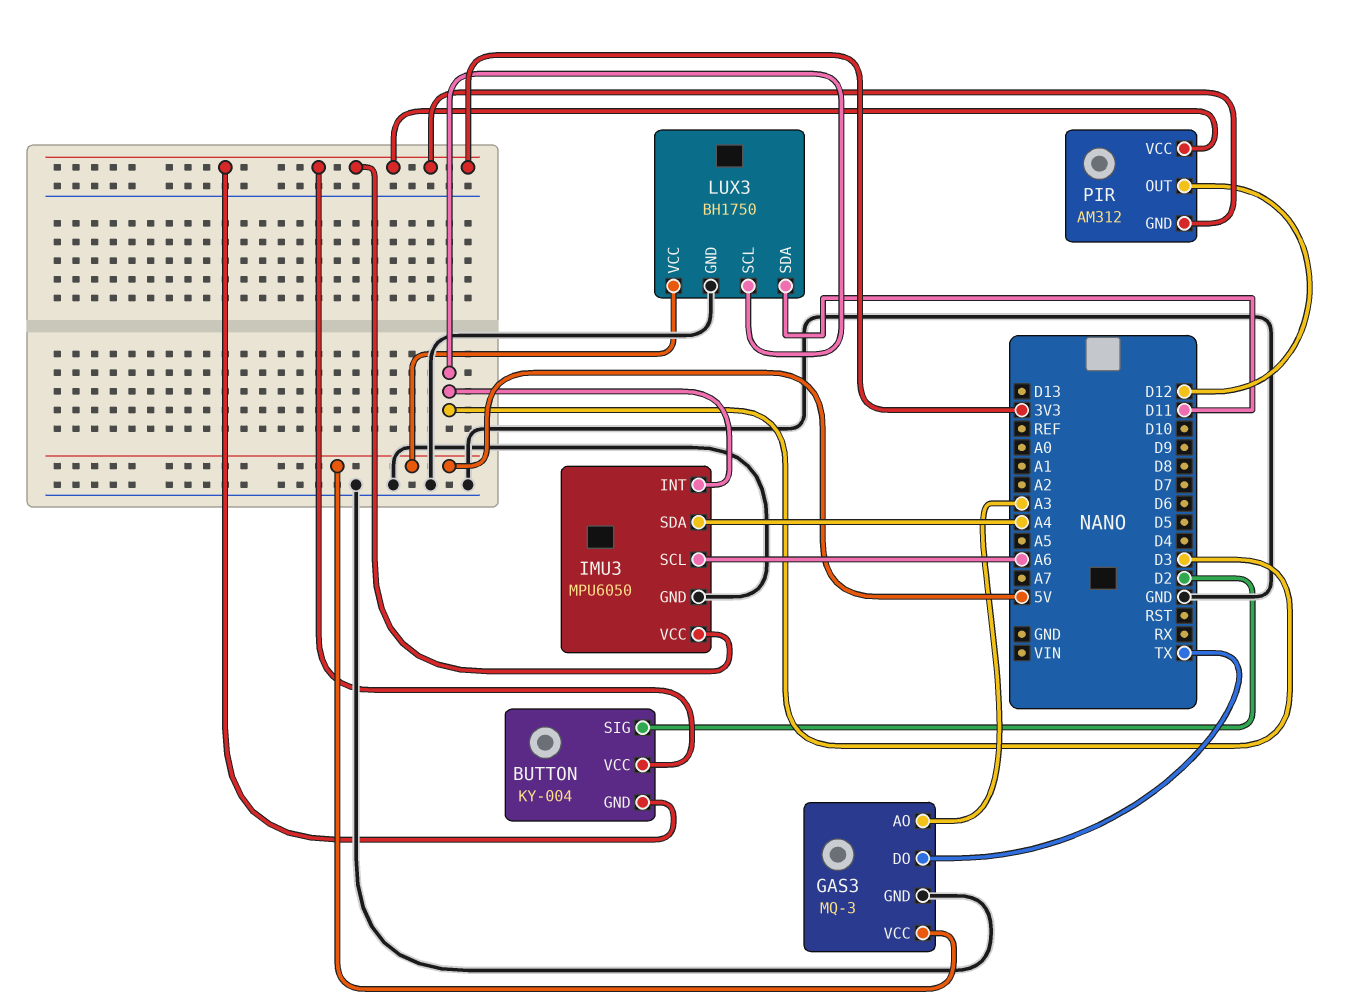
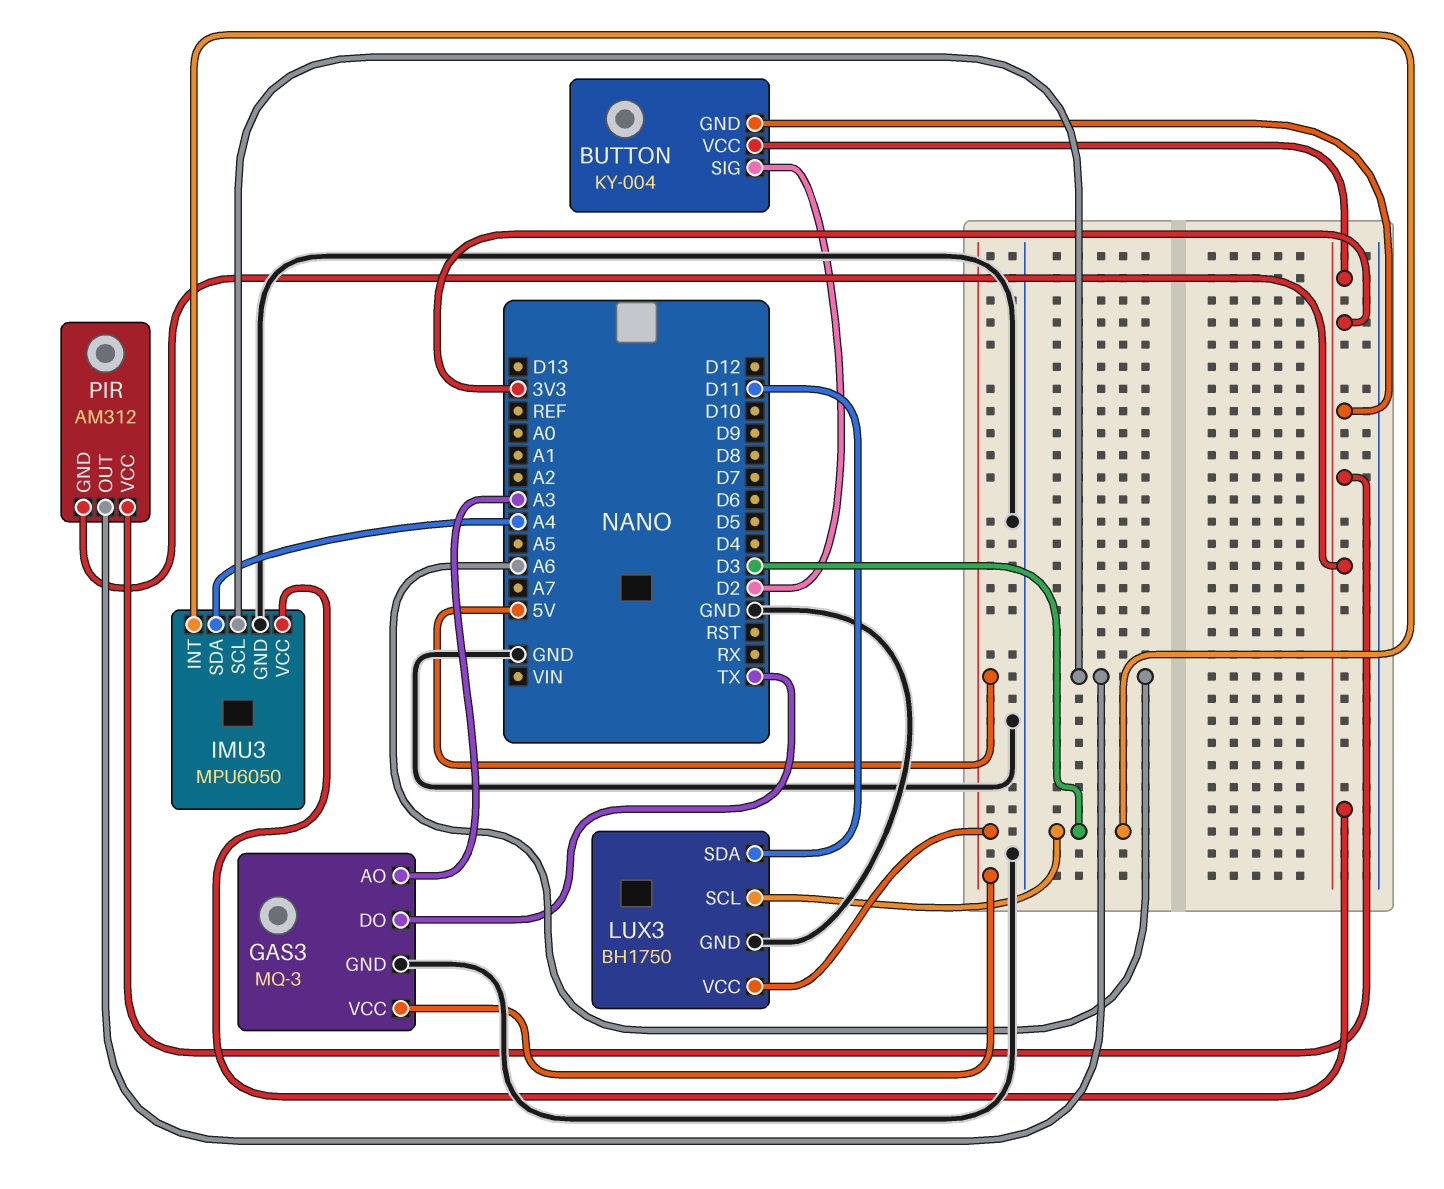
PIR pin OUT: D12 -> A6

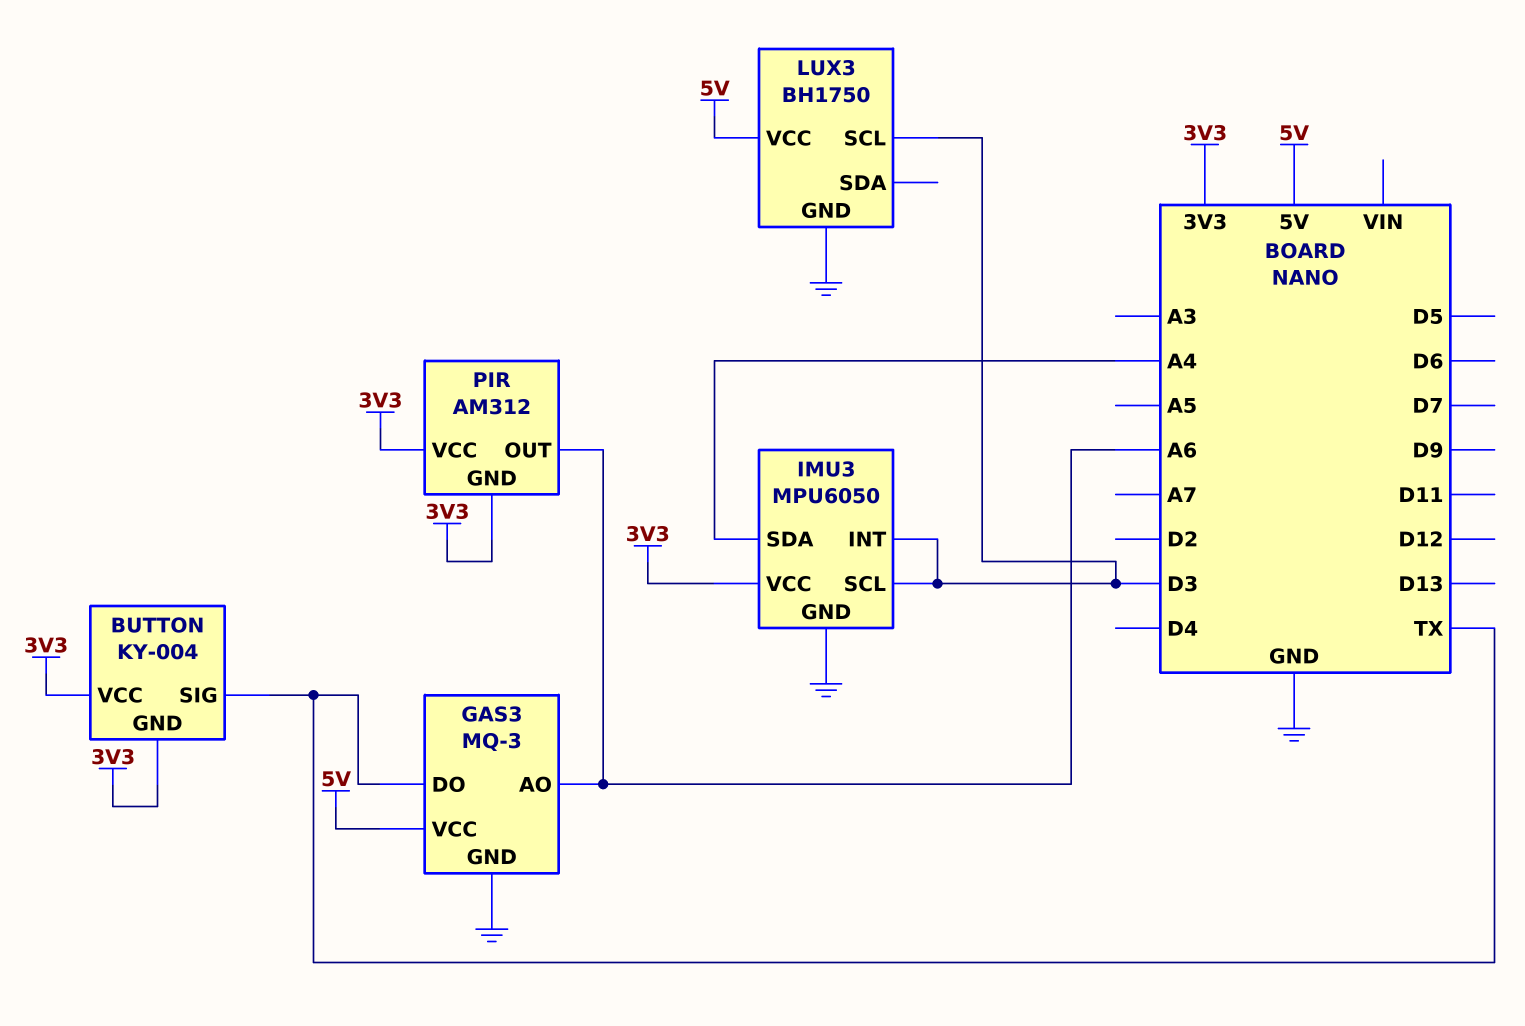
BUTTON pin SIG: D2 -> TX
GAS3 pin AO: A3 -> A6
IMU3 pin SCL: A6 -> D3
LUX3 pin SDA: D11 -> none

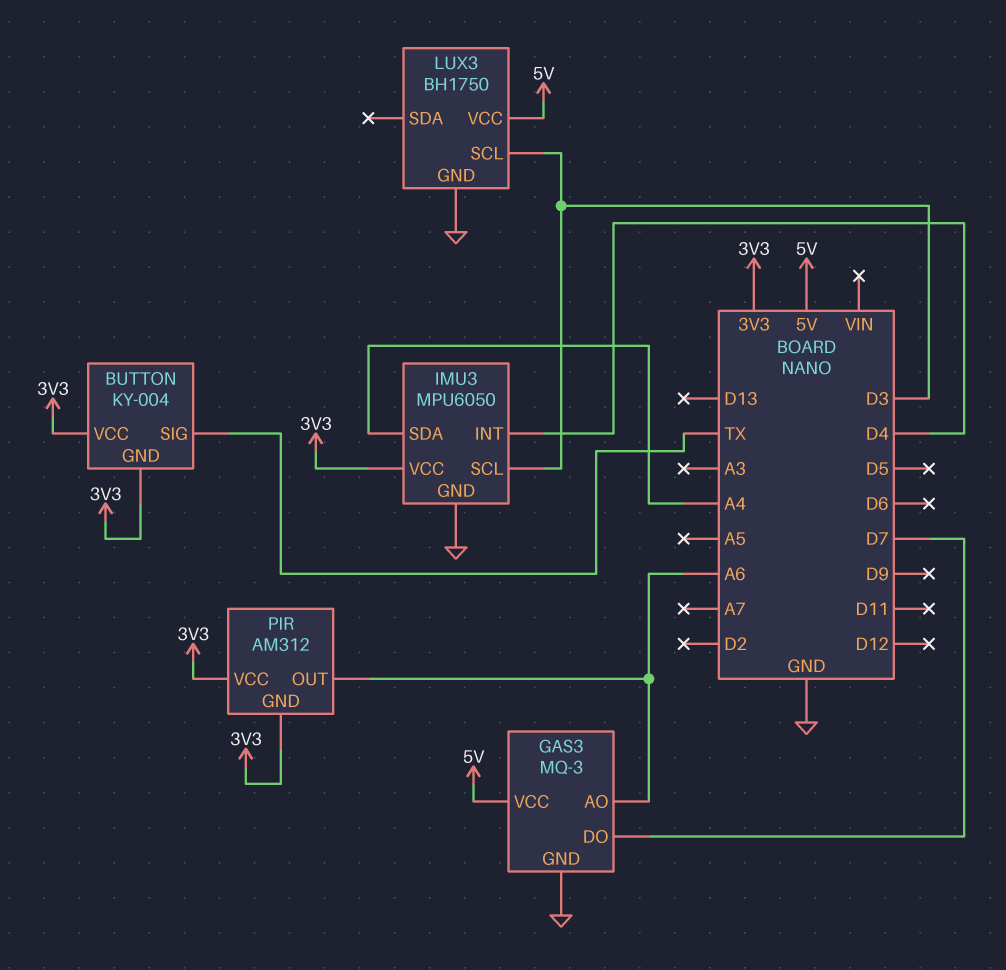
GAS3 pin DO: TX -> D7
IMU3 pin INT: D3 -> D4

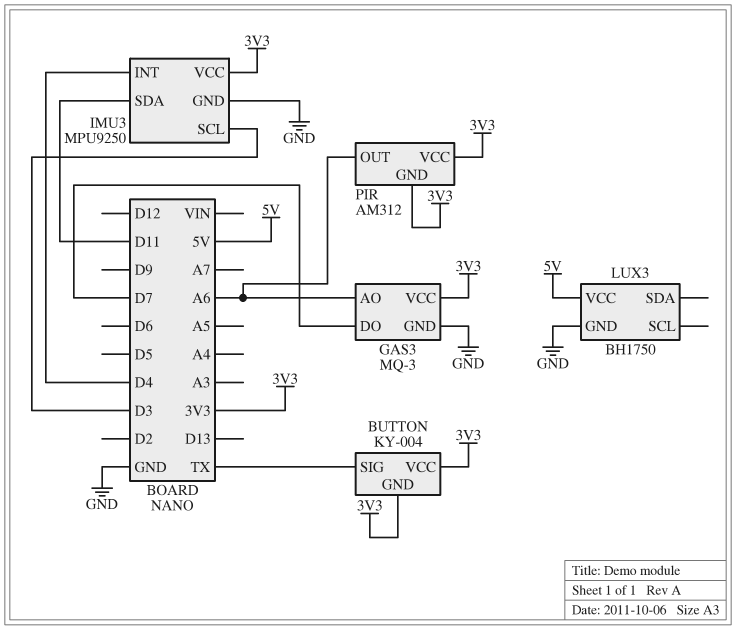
GAS3 pin VCC: 5V -> 3V3
IMU3: MPU6050 -> MPU9250
IMU3 pin SDA: A4 -> D11
LUX3 pin SCL: D3 -> none

